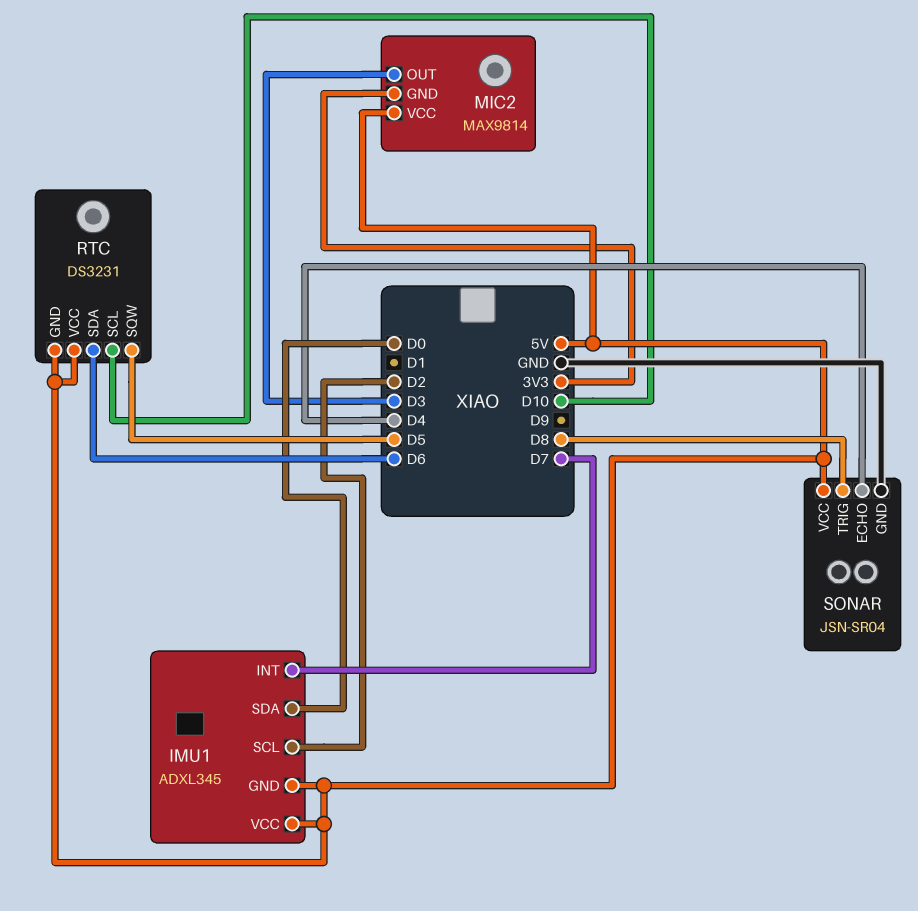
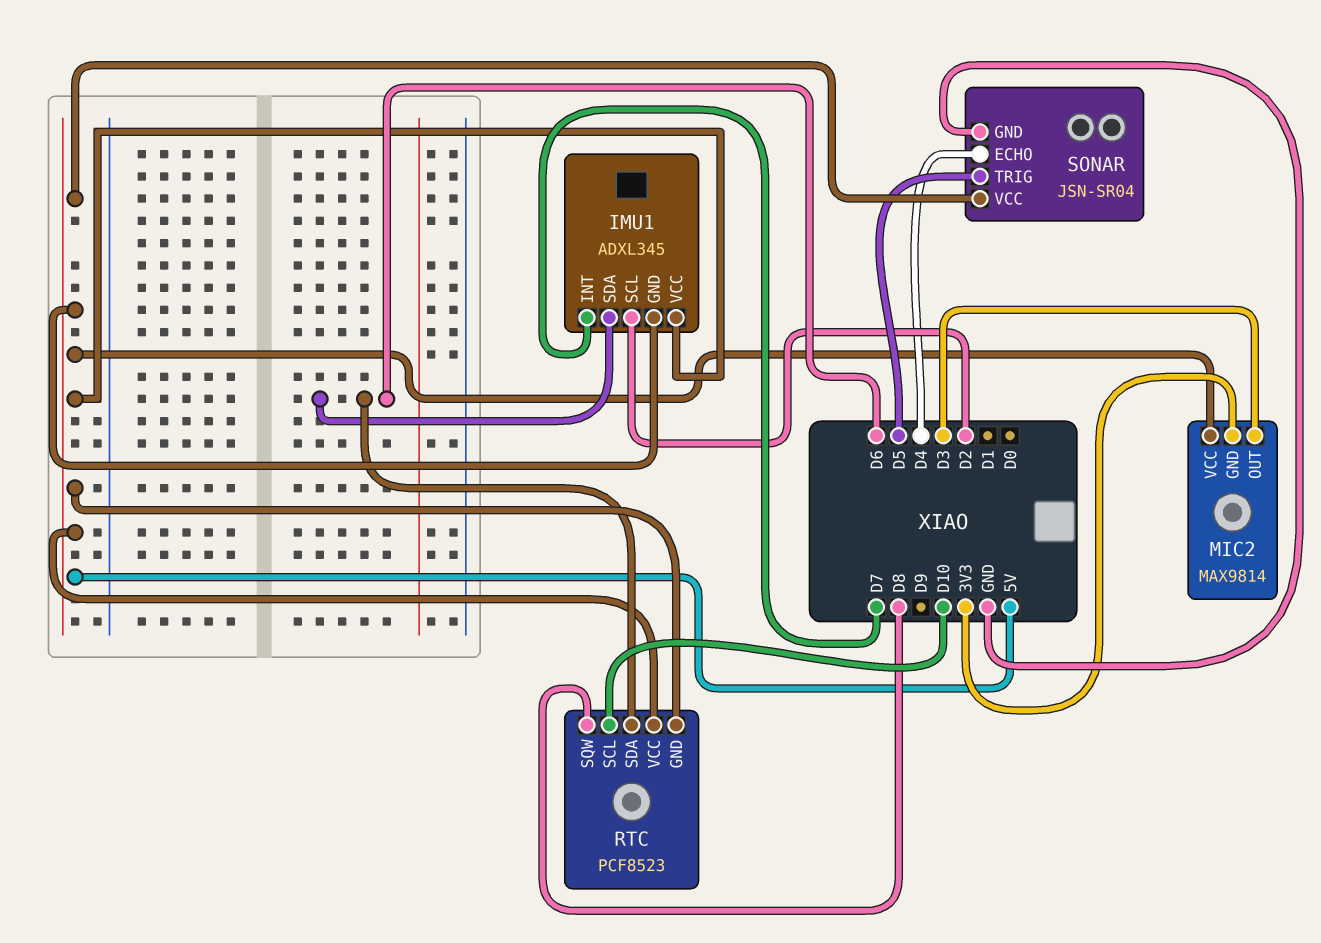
IMU1 pin SDA: D0 -> D6
RTC: DS3231 -> PCF8523
RTC pin SQW: D5 -> D8
SONAR pin TRIG: D8 -> D5

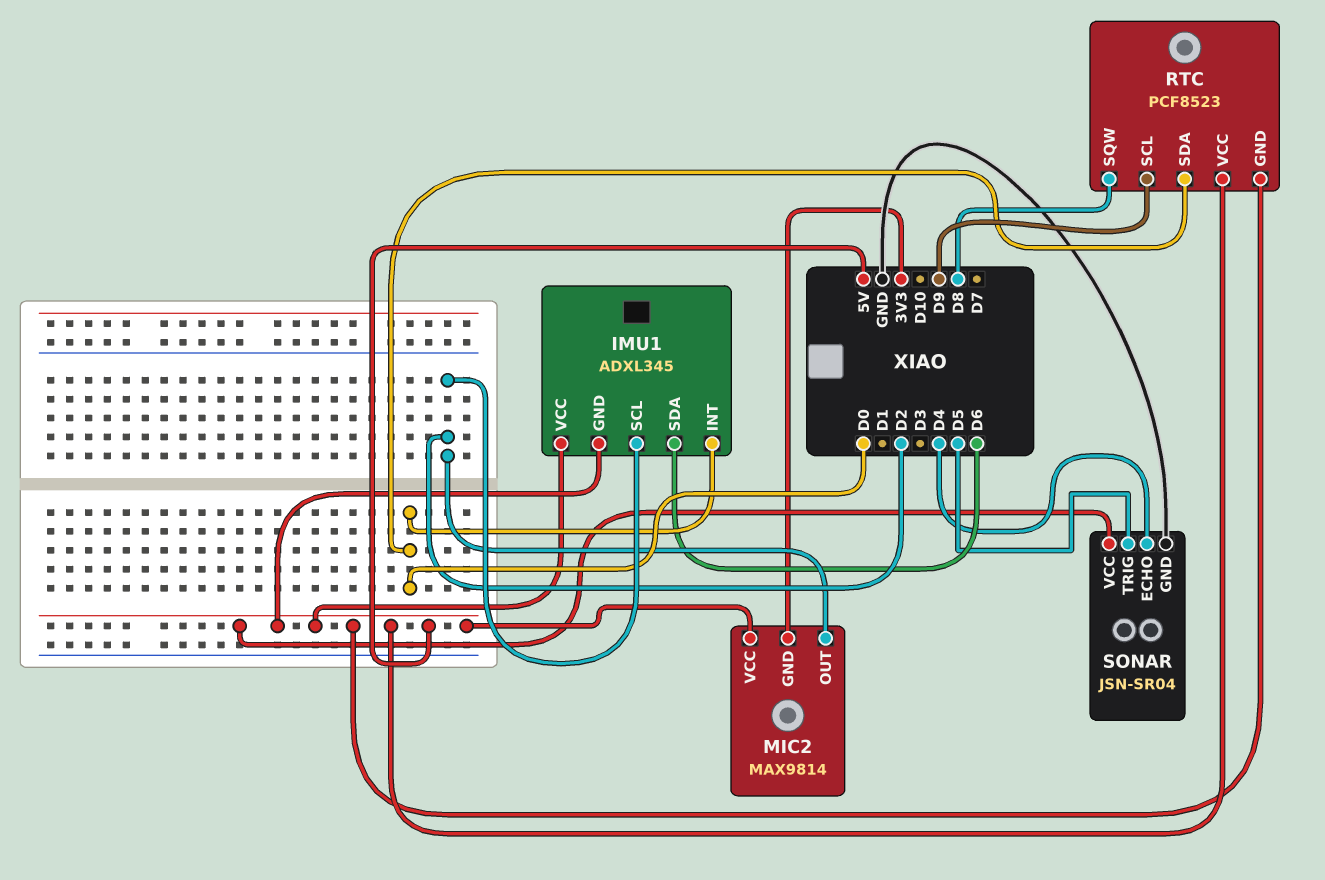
IMU1 pin INT: D7 -> D0
MIC2 pin OUT: D3 -> D2
RTC pin SCL: D10 -> D9
RTC pin SDA: D6 -> D0

